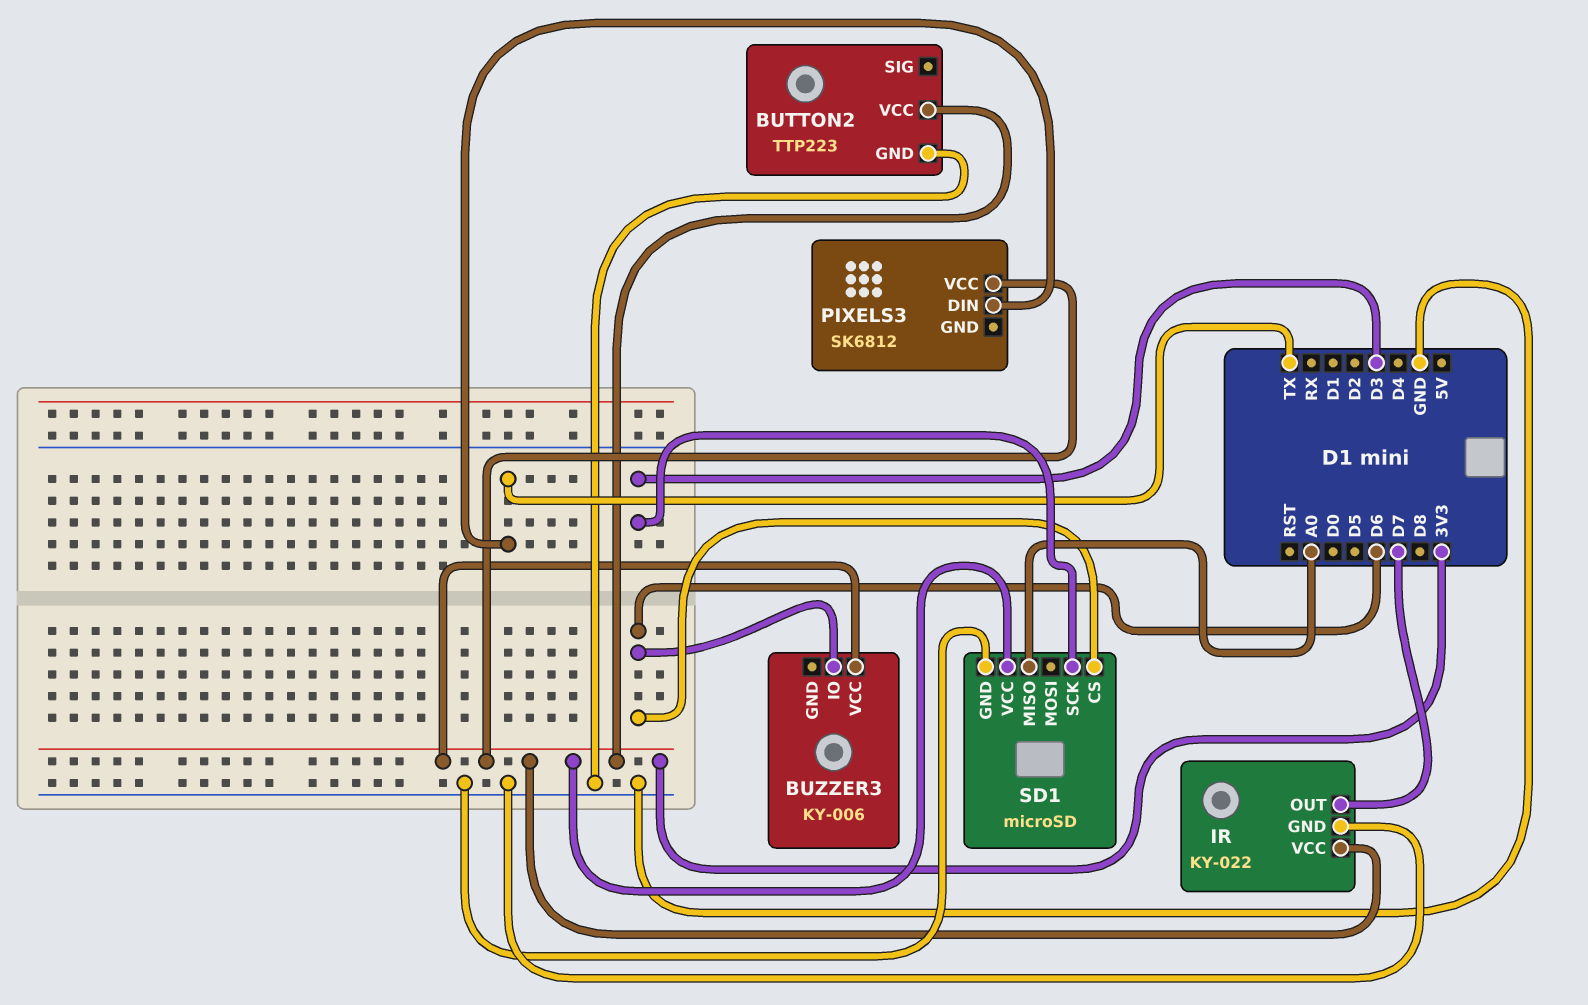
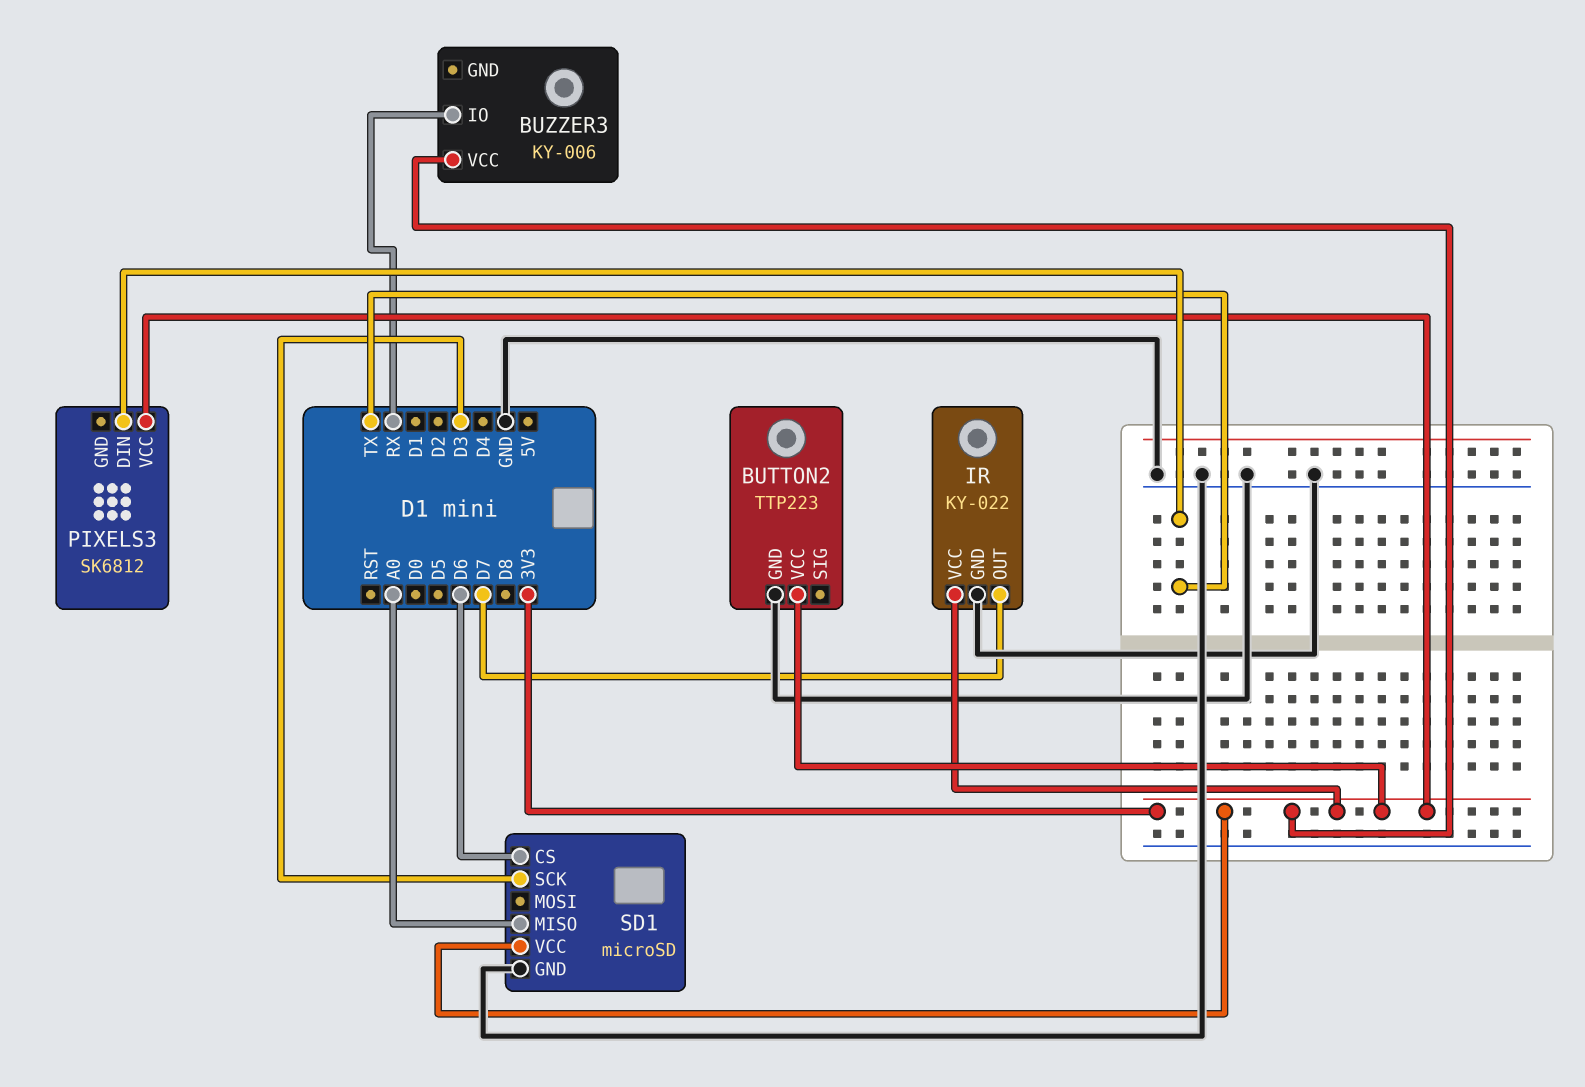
BUZZER3 pin IO: D6 -> RX

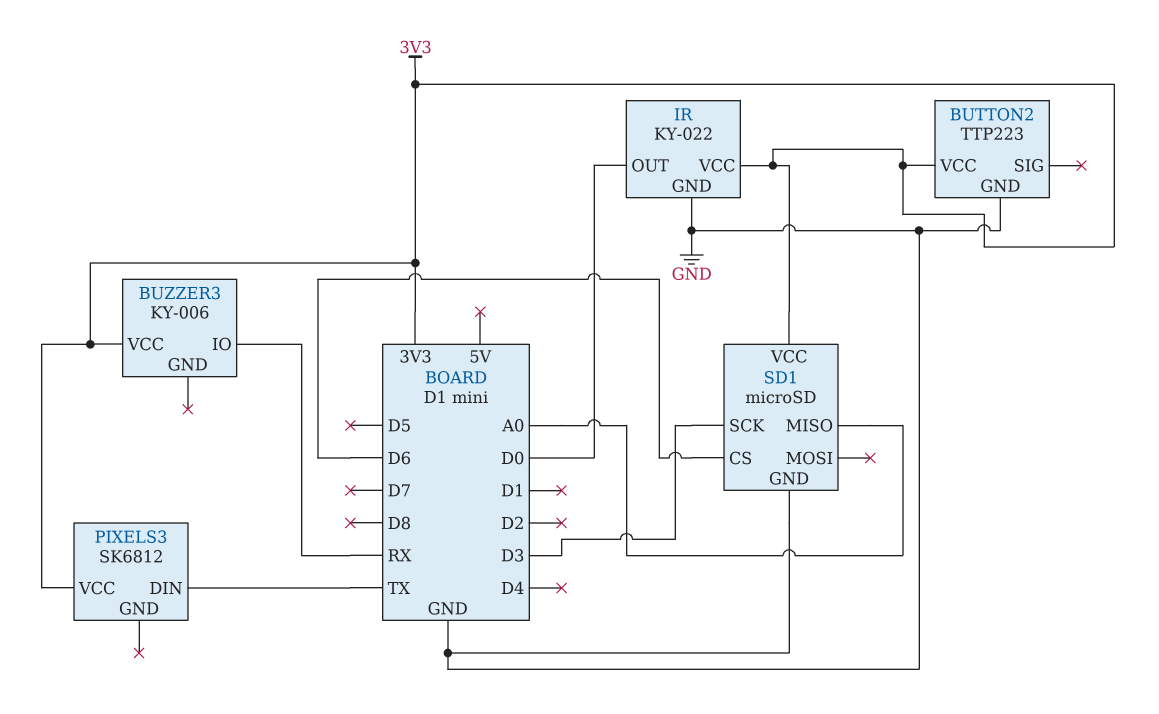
IR pin OUT: D7 -> D0

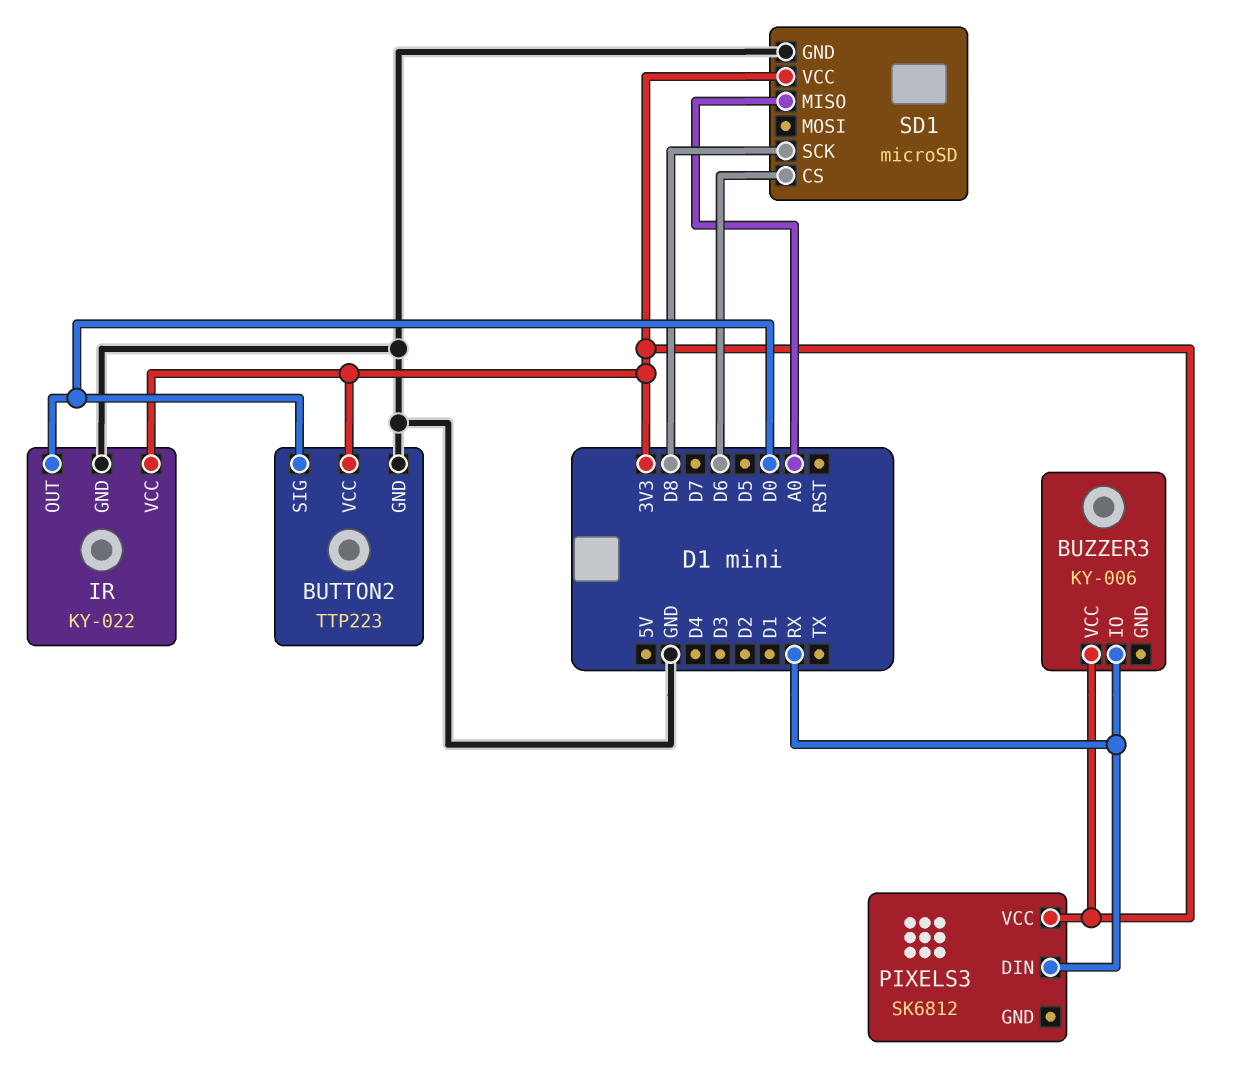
BUTTON2 pin SIG: none -> D0
PIXELS3 pin DIN: TX -> RX
SD1 pin SCK: D3 -> D8

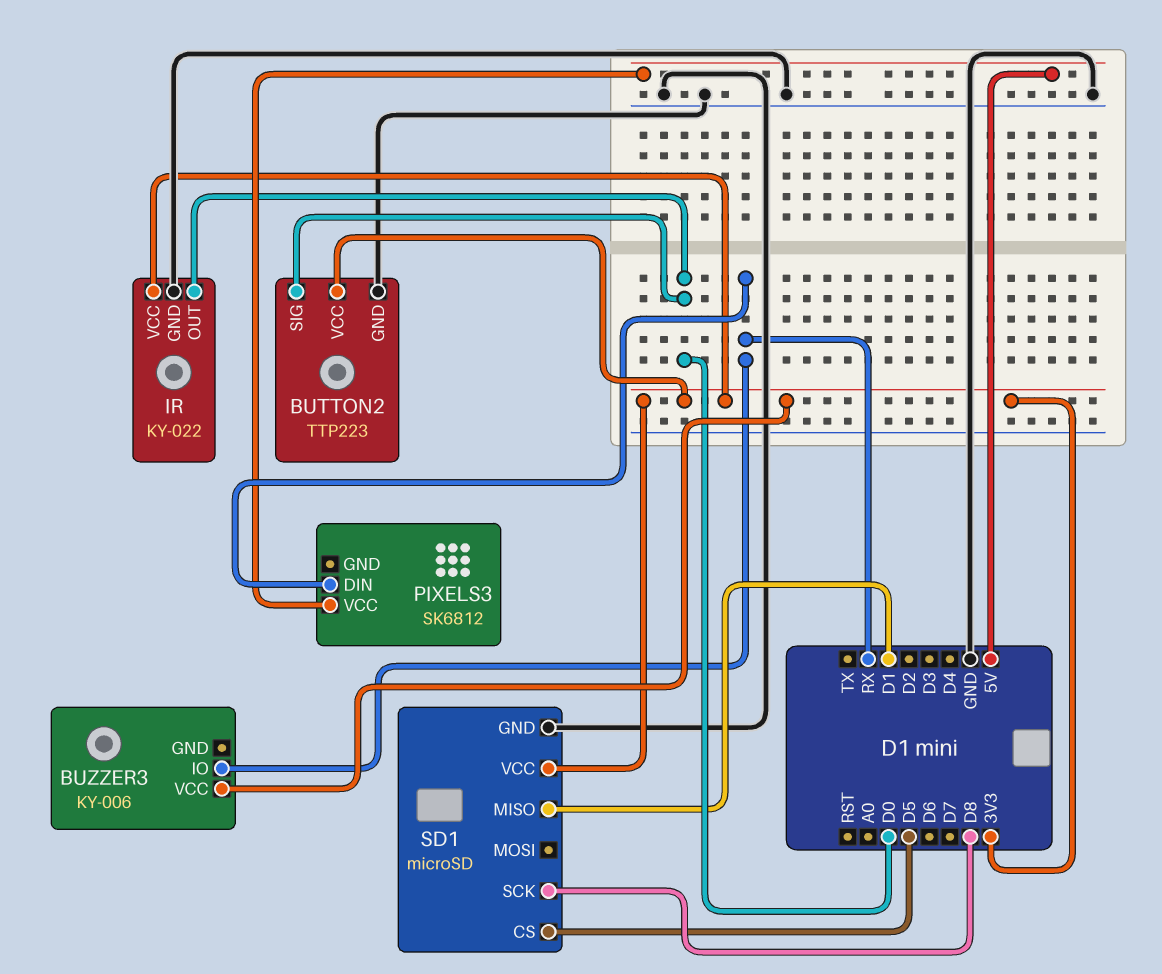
PIXELS3 pin VCC: 3V3 -> 5V
SD1 pin CS: D6 -> D5
SD1 pin MISO: A0 -> D1

